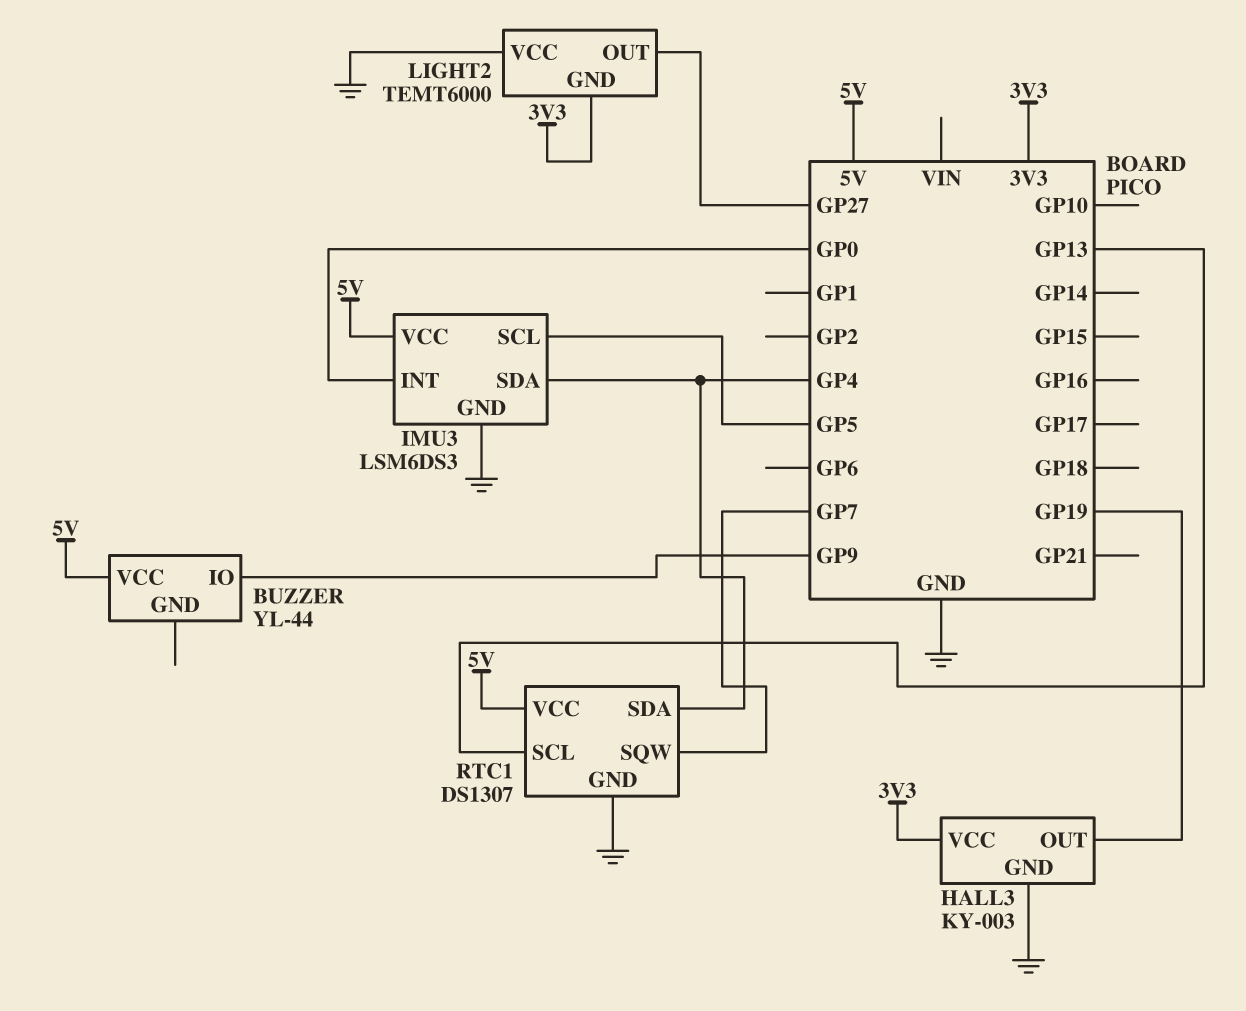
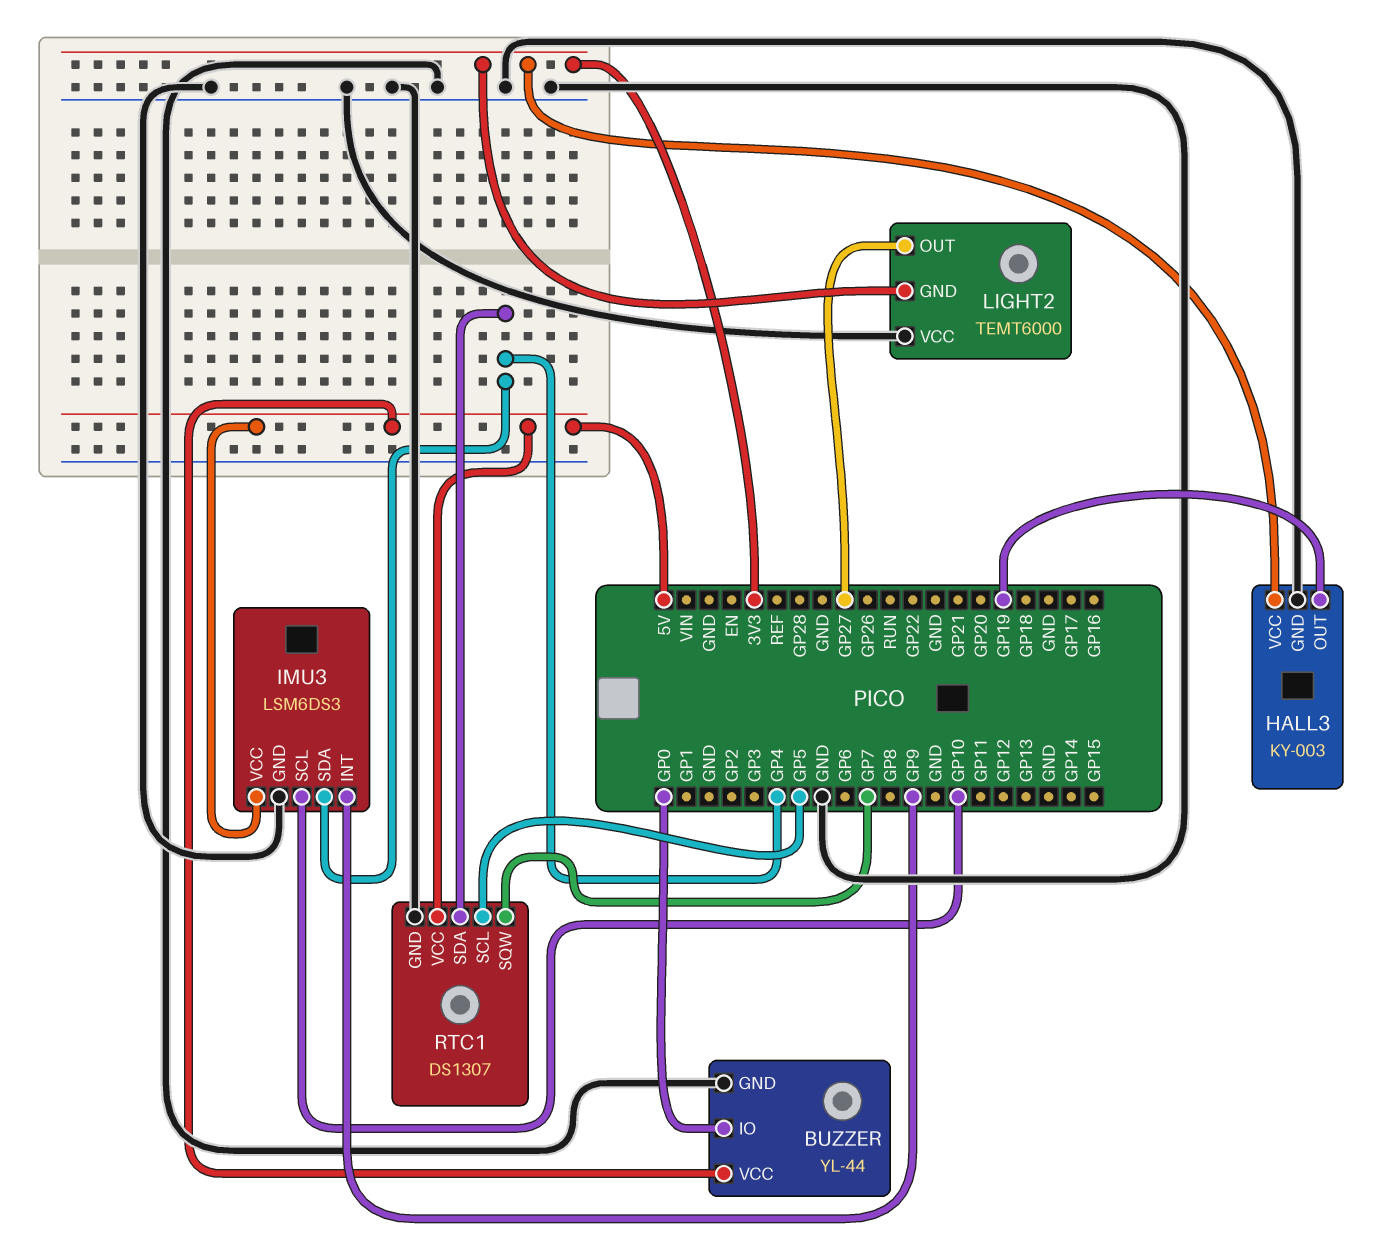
BUZZER pin GND: none -> GND
BUZZER pin IO: GP9 -> GP0
IMU3 pin INT: GP0 -> GP9
IMU3 pin SCL: GP5 -> GP10
RTC1 pin SCL: GP13 -> GP5

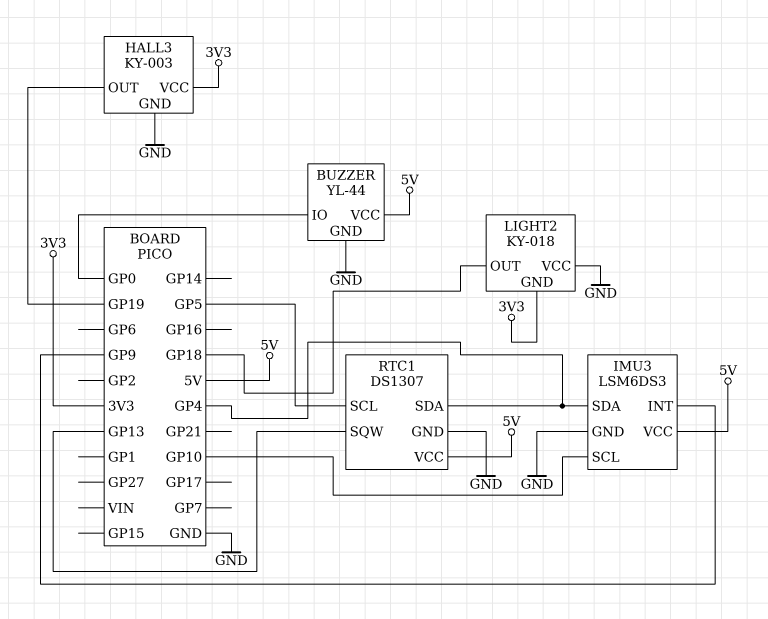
LIGHT2: TEMT6000 -> KY-018
LIGHT2 pin OUT: GP27 -> GP18
RTC1 pin SQW: GP7 -> GP13

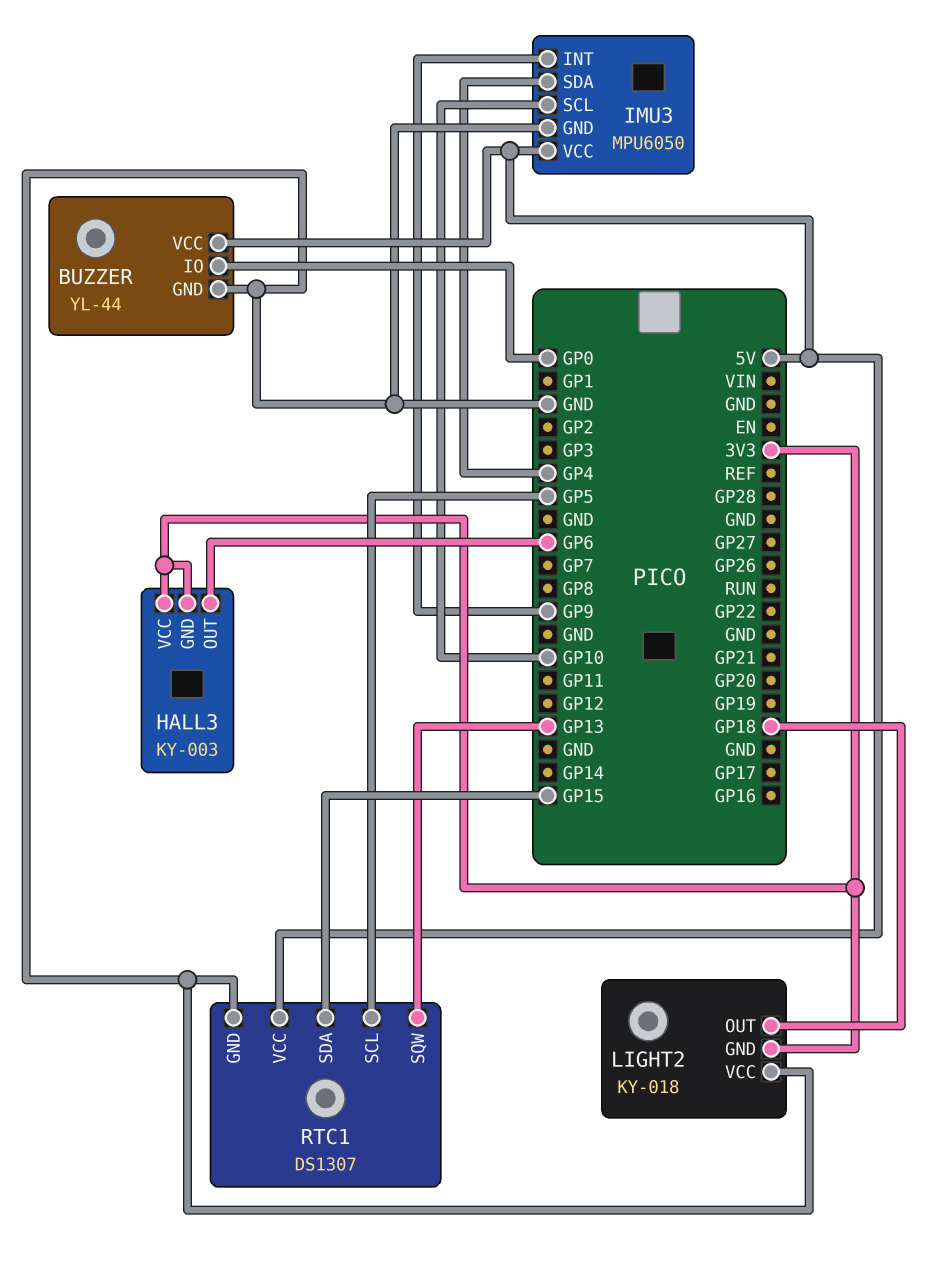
HALL3 pin GND: GND -> 3V3
HALL3 pin OUT: GP19 -> GP6
IMU3: LSM6DS3 -> MPU6050
RTC1 pin SDA: GP4 -> GP15

